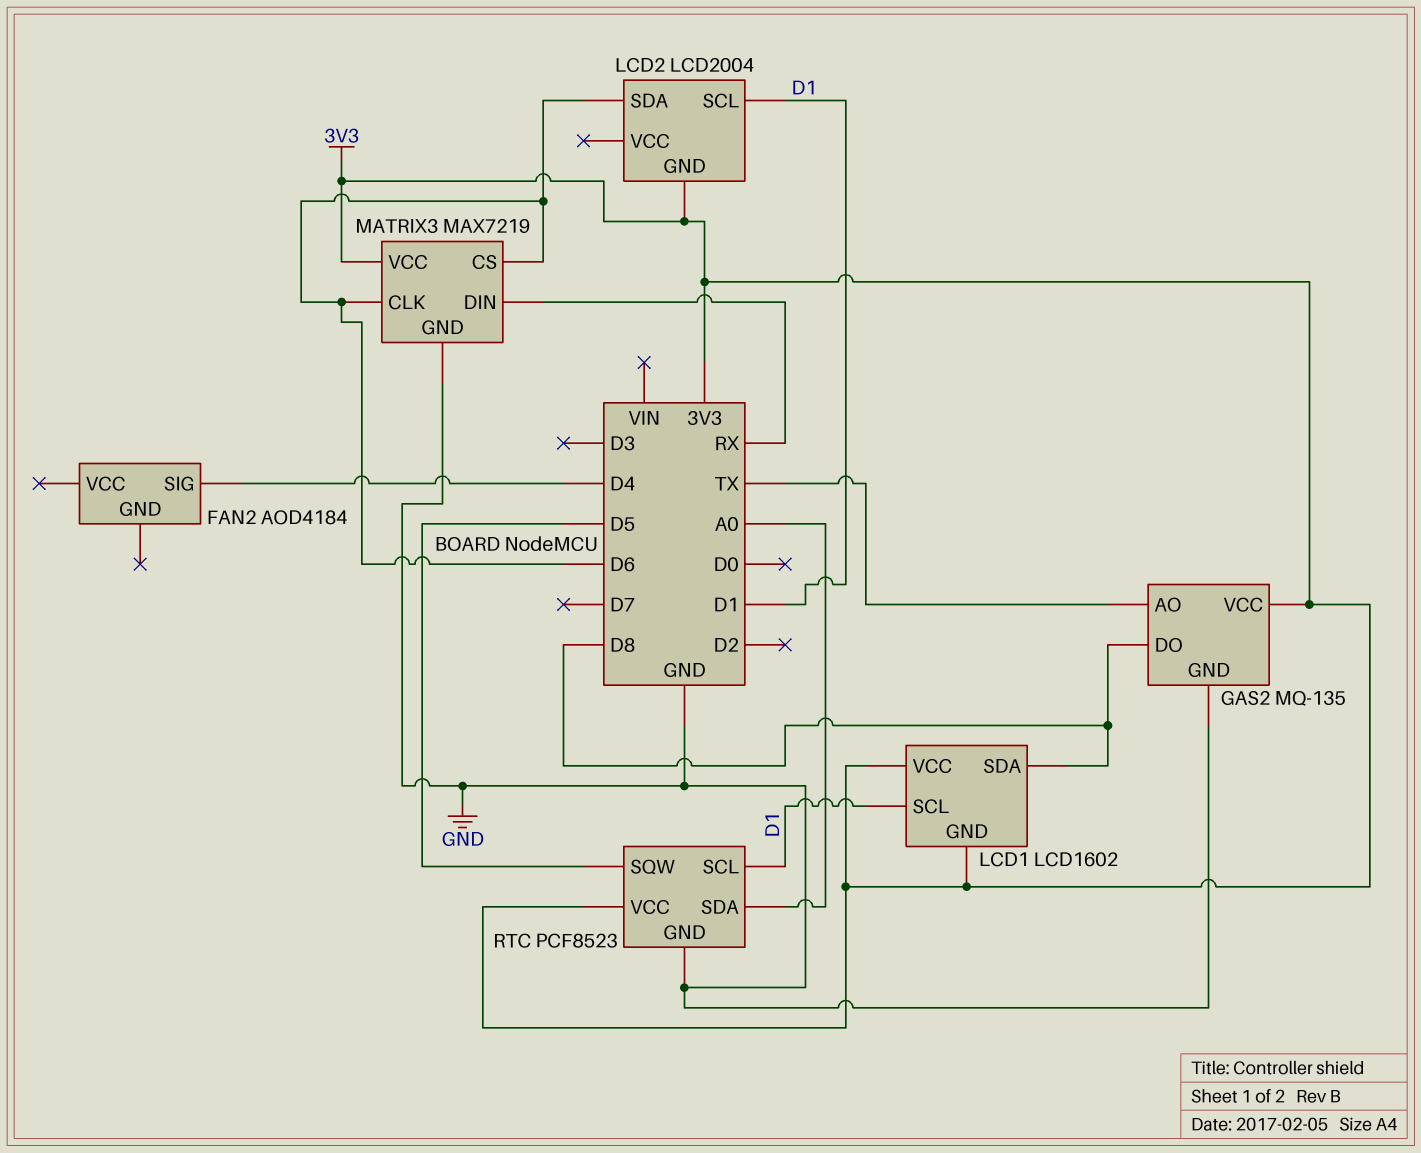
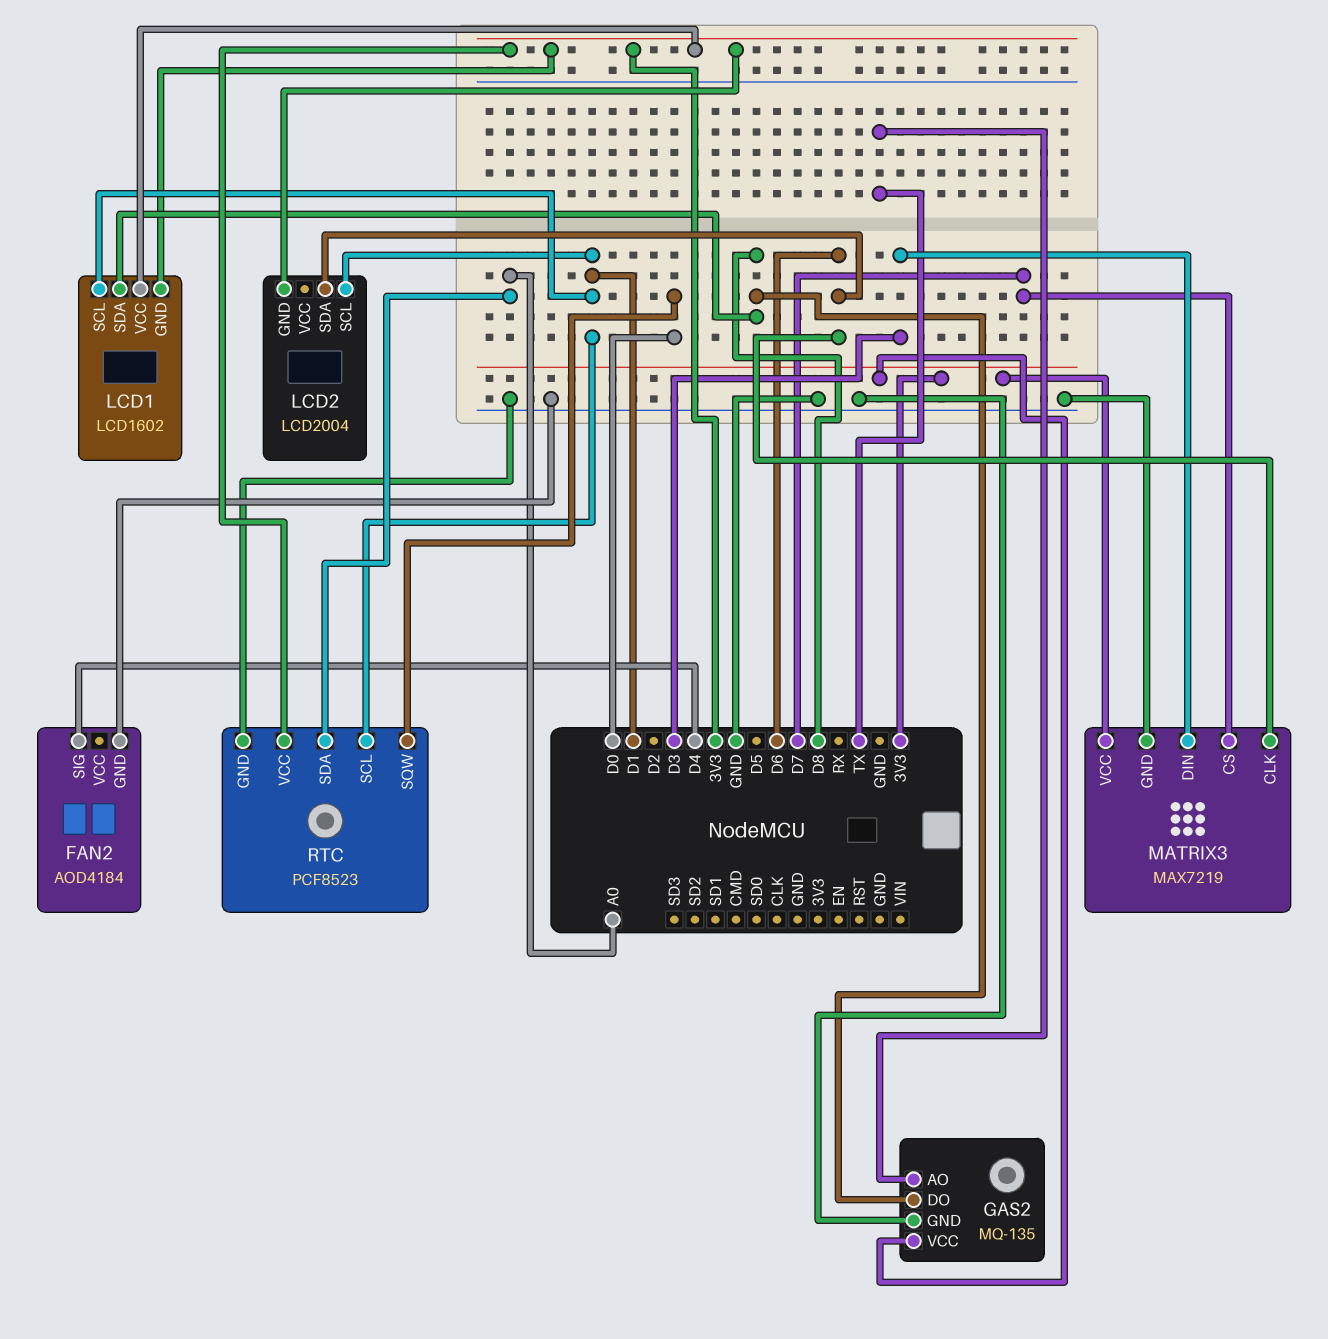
FAN2 pin GND: none -> GND
MATRIX3 pin CS: D6 -> D7
MATRIX3 pin DIN: RX -> D3
RTC pin SQW: D5 -> D0

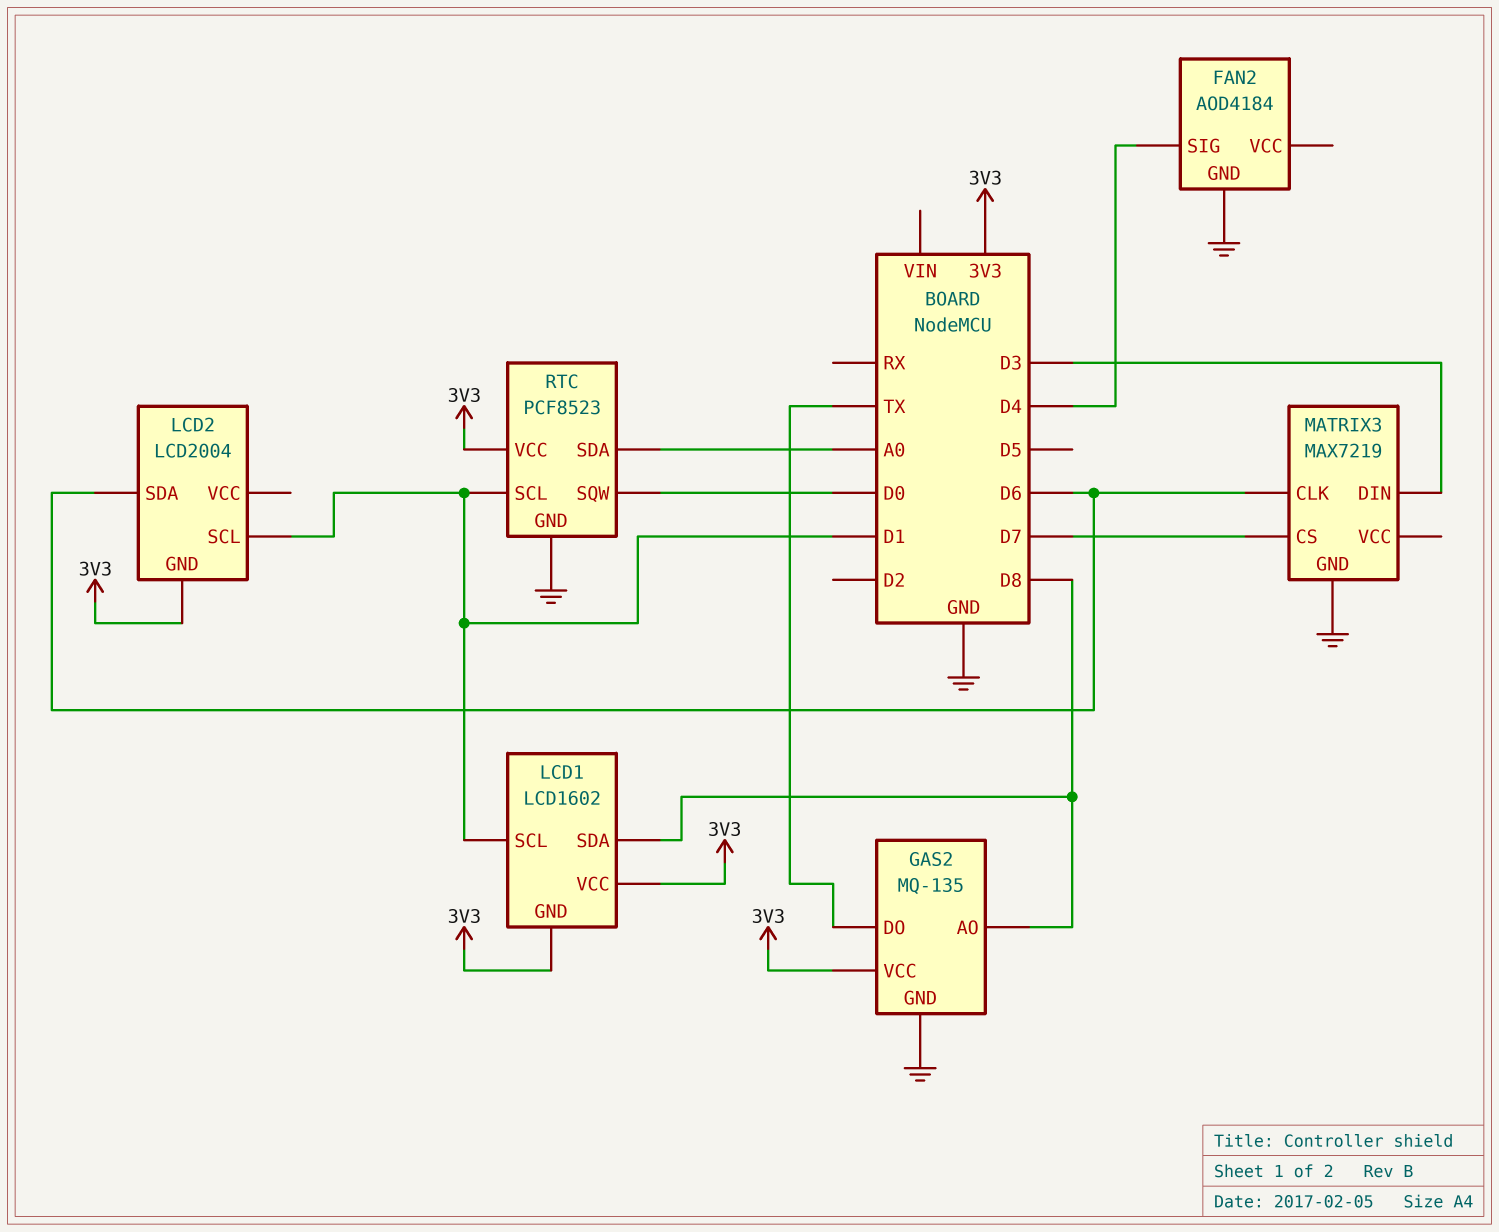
GAS2 pin AO: TX -> D8
GAS2 pin DO: D8 -> TX
MATRIX3 pin VCC: 3V3 -> none

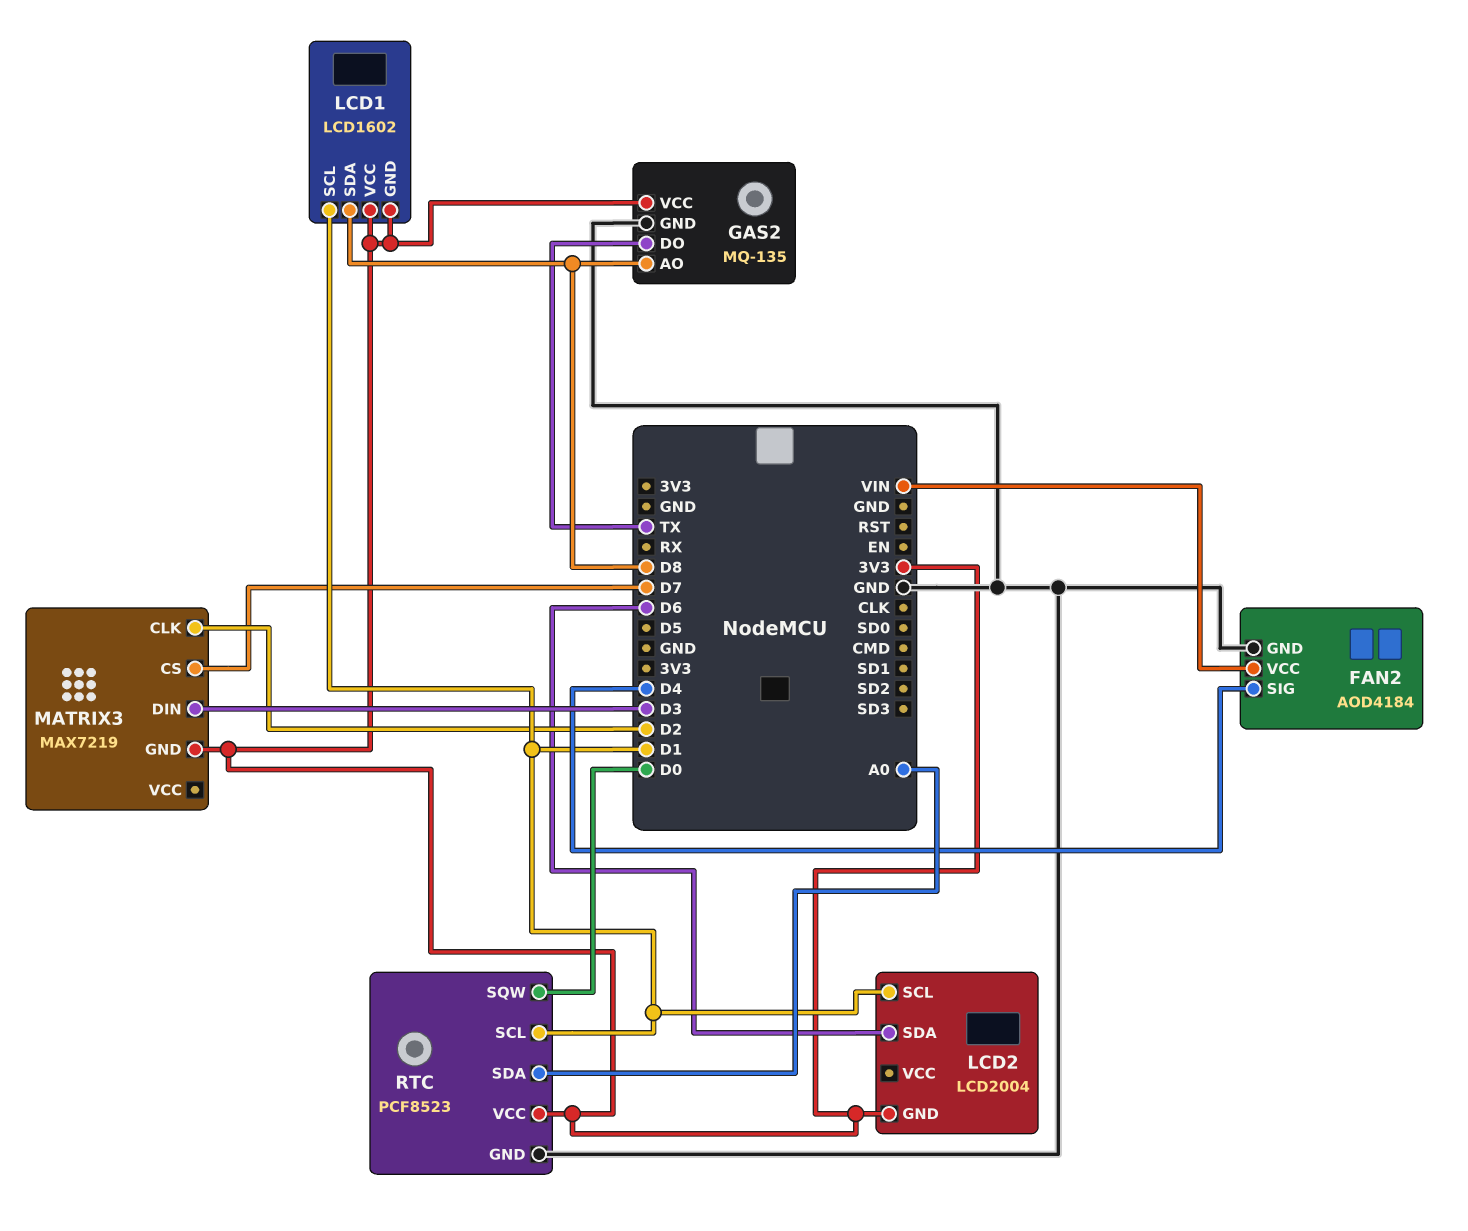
FAN2 pin VCC: none -> VIN
MATRIX3 pin CLK: D6 -> D2
MATRIX3 pin GND: GND -> 3V3

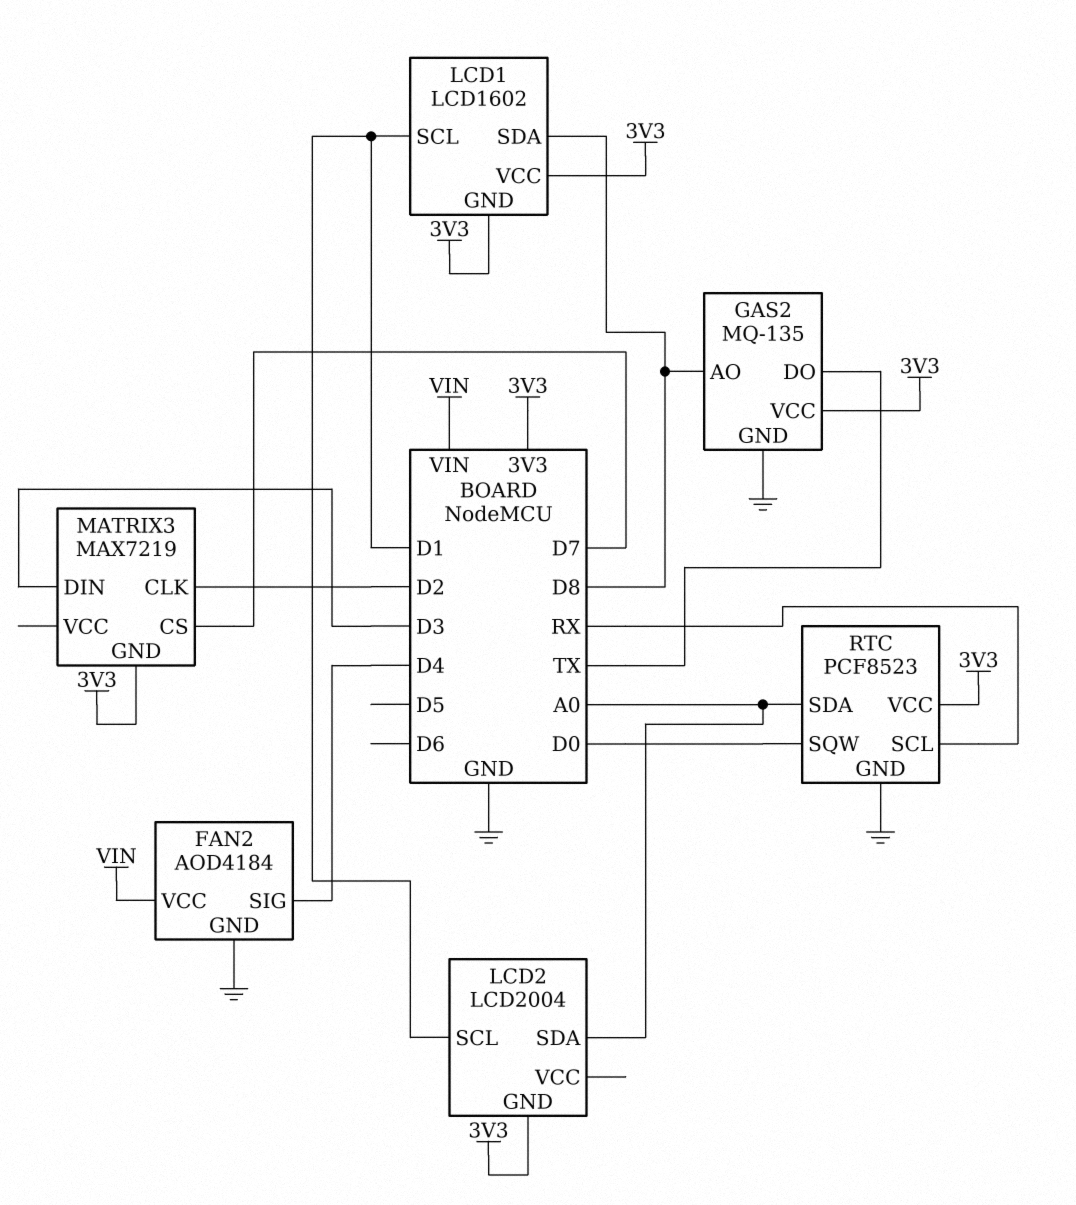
LCD2 pin SDA: D6 -> A0
RTC pin SCL: D1 -> RX

